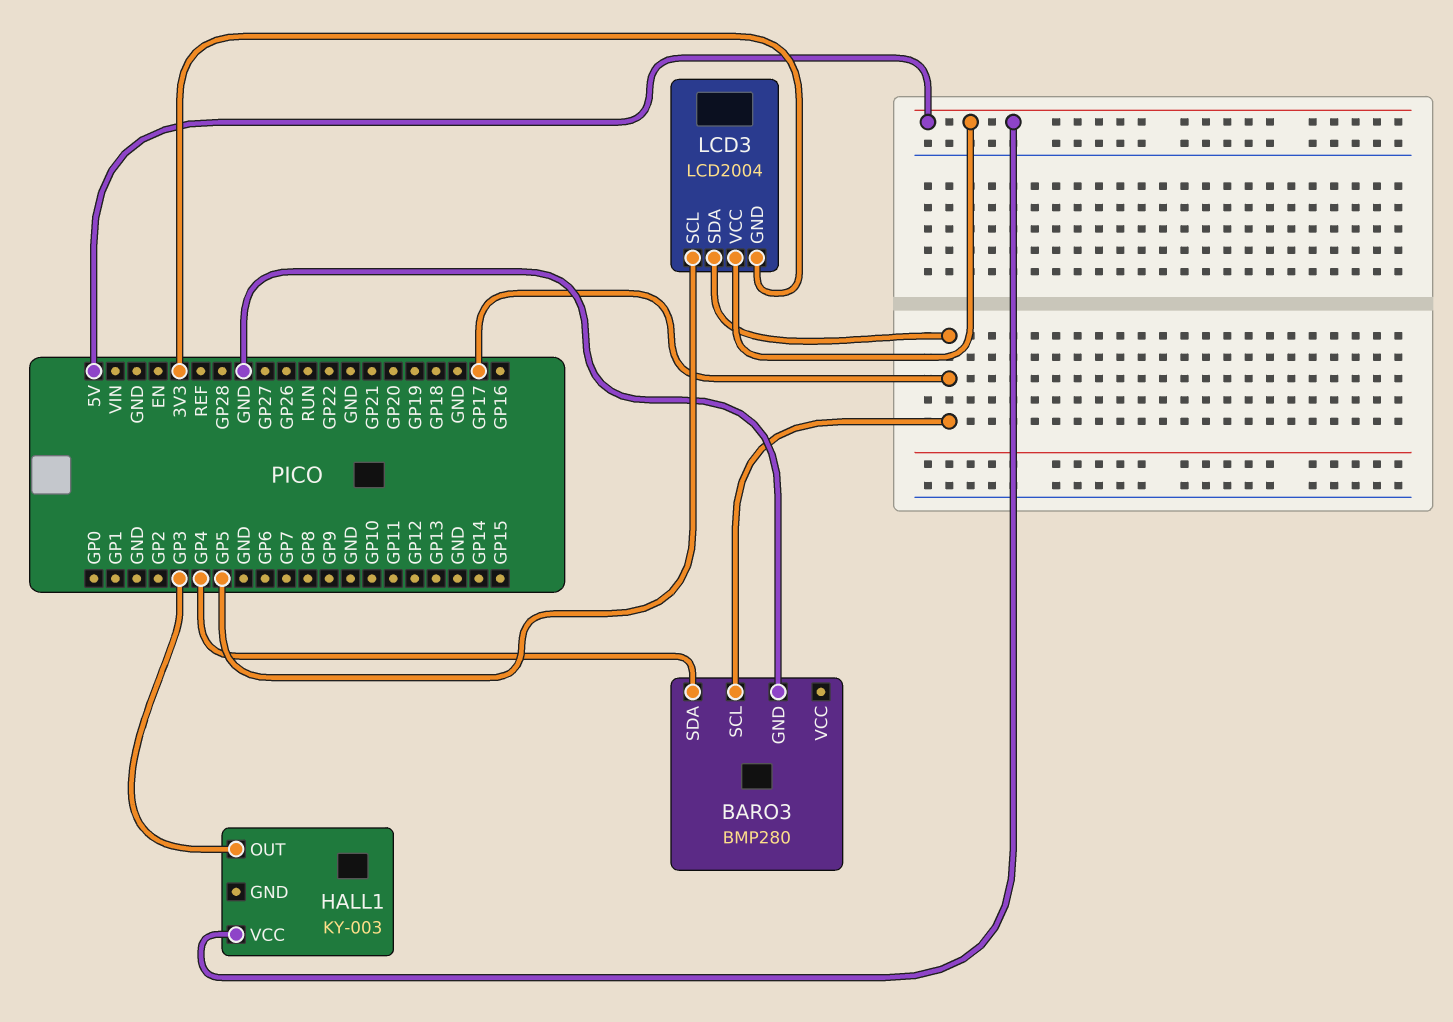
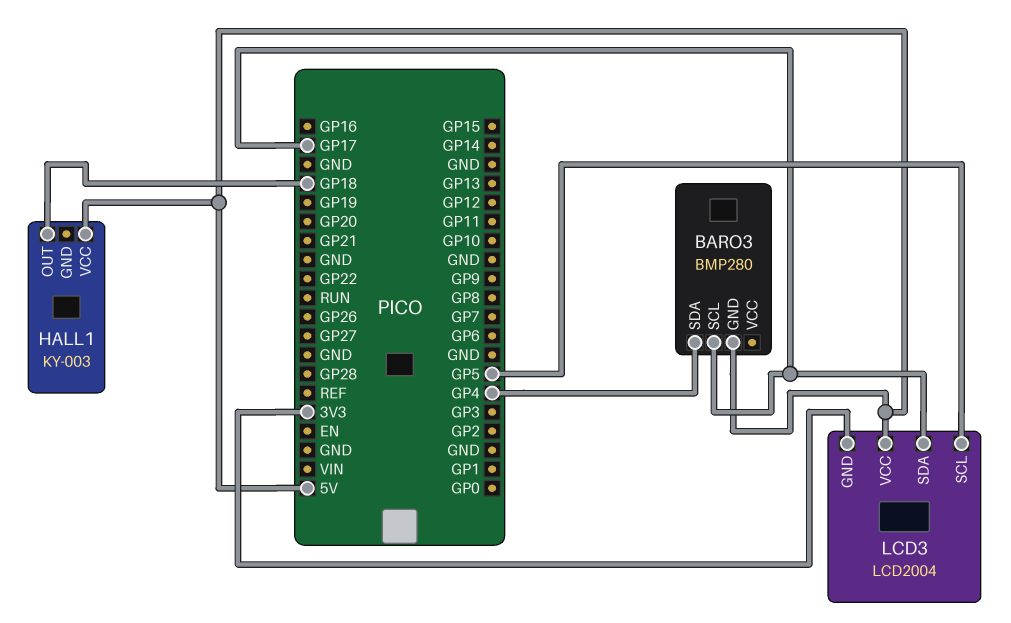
BARO3 pin GND: GND -> 5V
HALL1 pin OUT: GP3 -> GP18

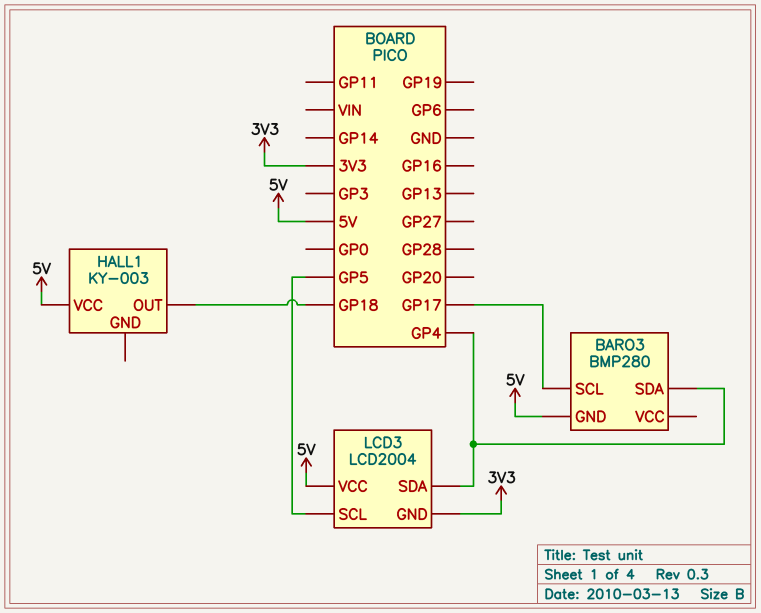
LCD3 pin SDA: GP17 -> GP4

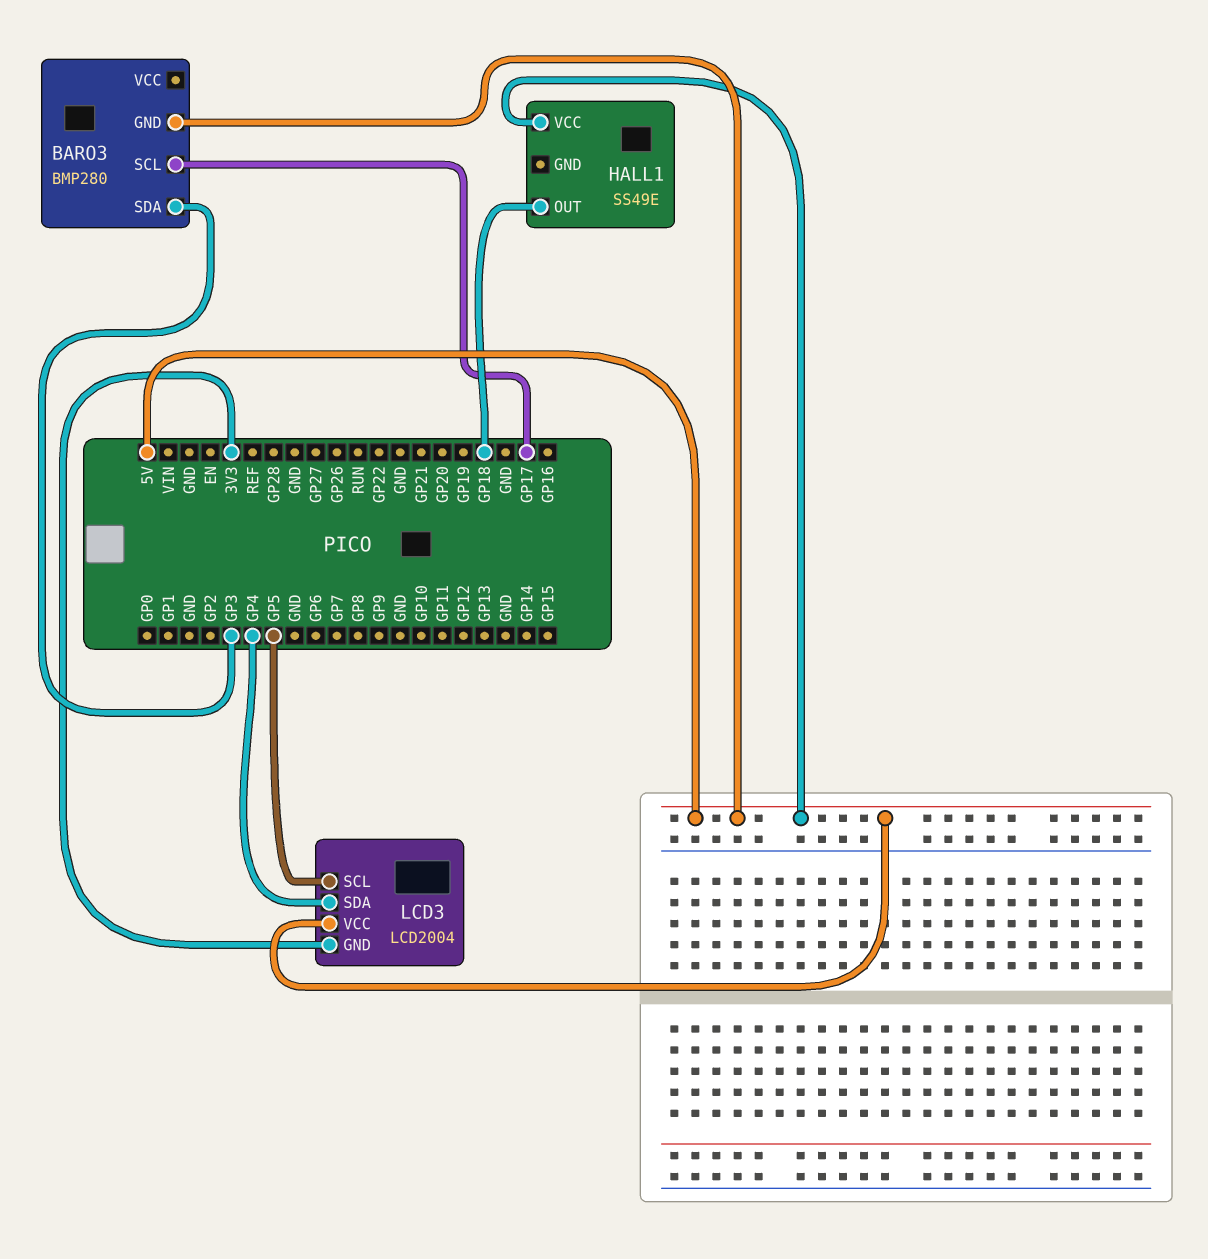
BARO3 pin SDA: GP4 -> GP3
HALL1: KY-003 -> SS49E

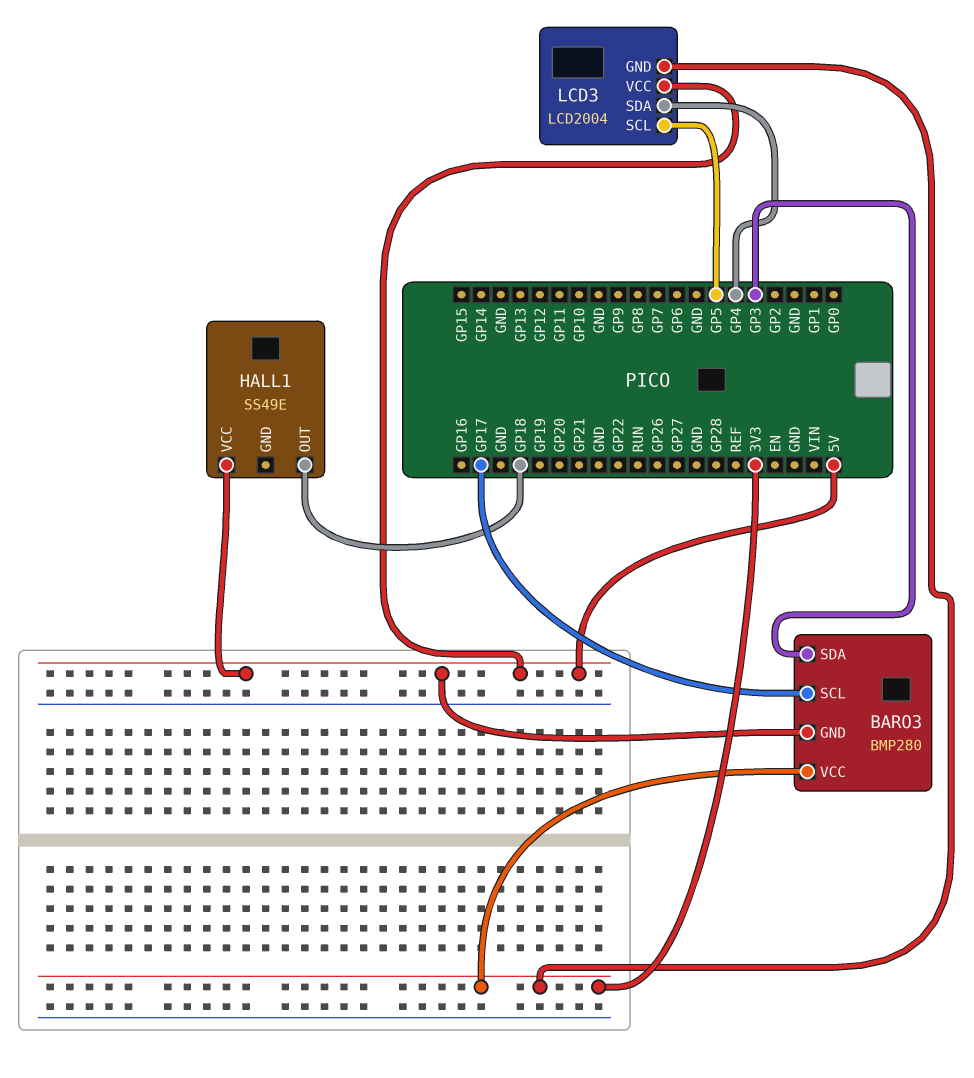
BARO3 pin VCC: none -> 3V3

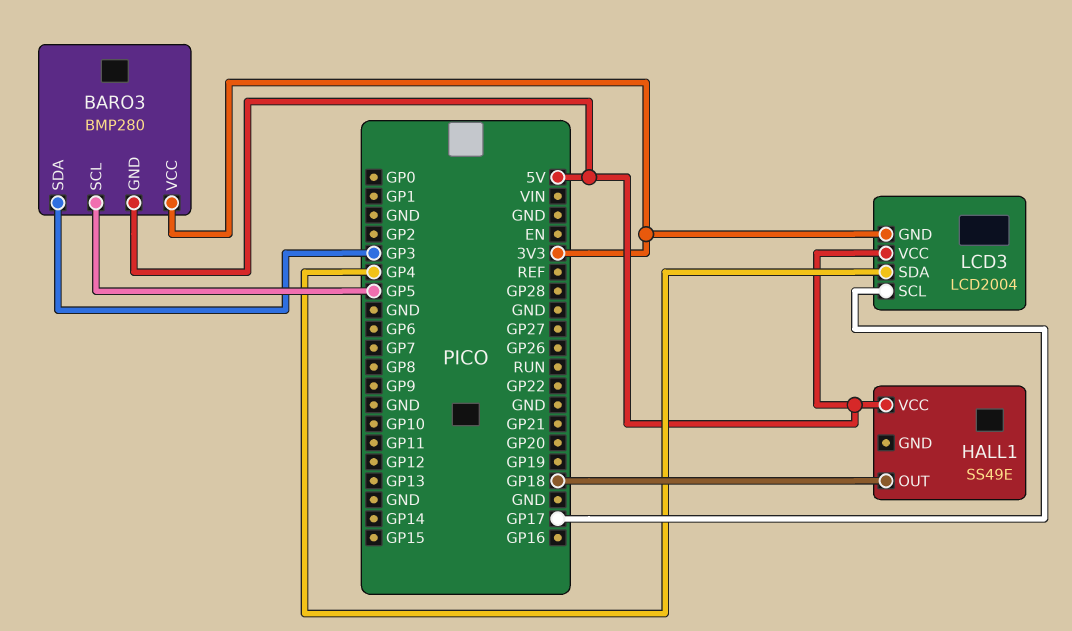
BARO3 pin SCL: GP17 -> GP5
LCD3 pin SCL: GP5 -> GP17

